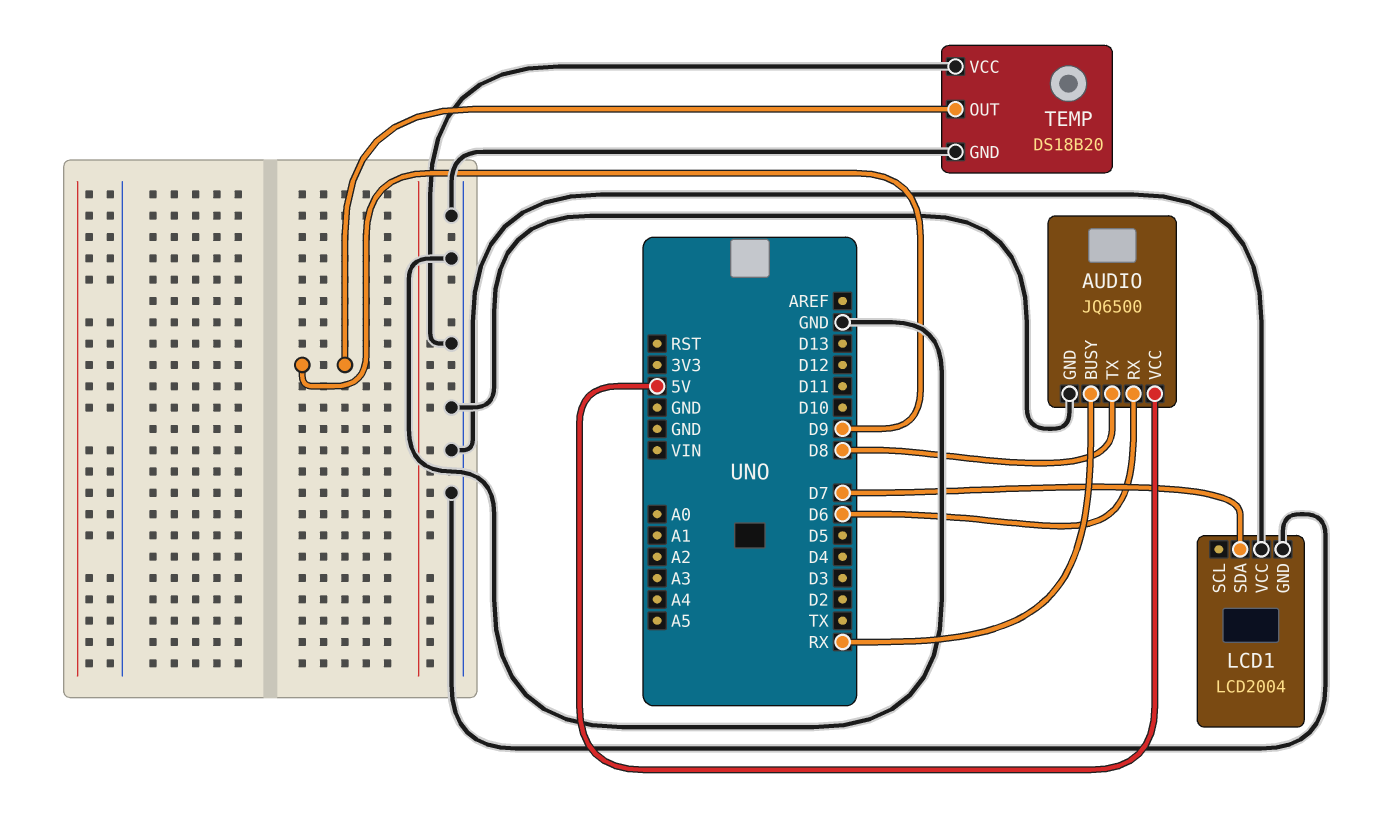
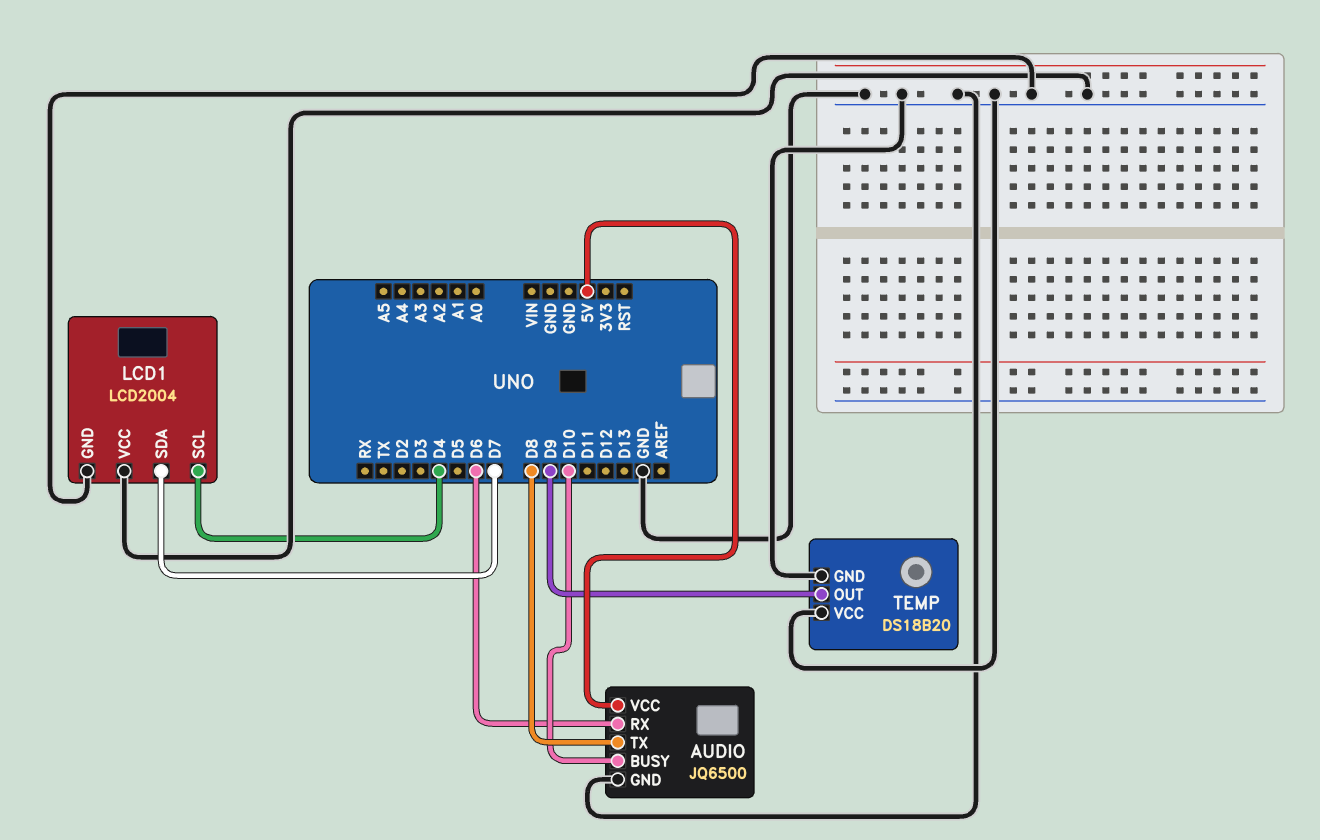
AUDIO pin BUSY: RX -> D10
LCD1 pin SCL: none -> D4

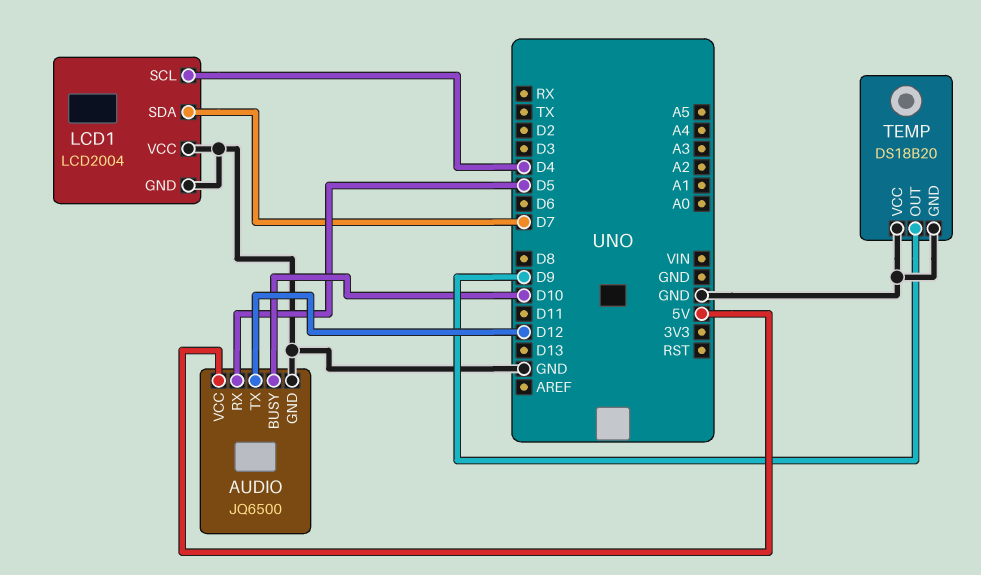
AUDIO pin RX: D6 -> D5
AUDIO pin TX: D8 -> D12

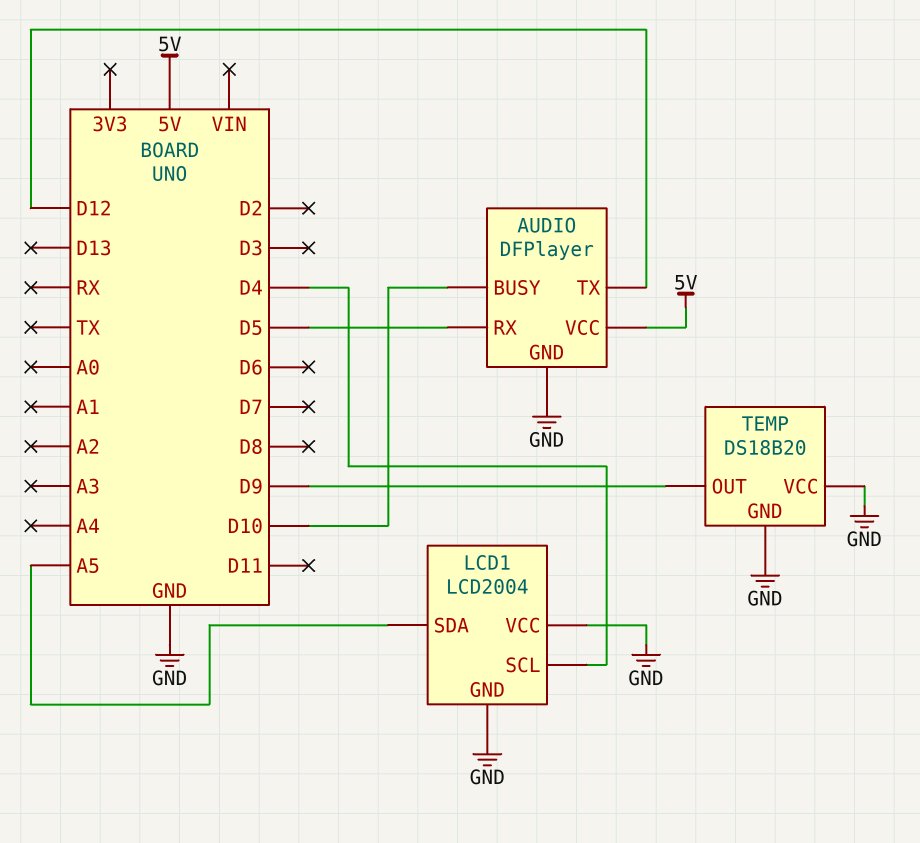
AUDIO: JQ6500 -> DFPlayer
LCD1 pin SDA: D7 -> A5

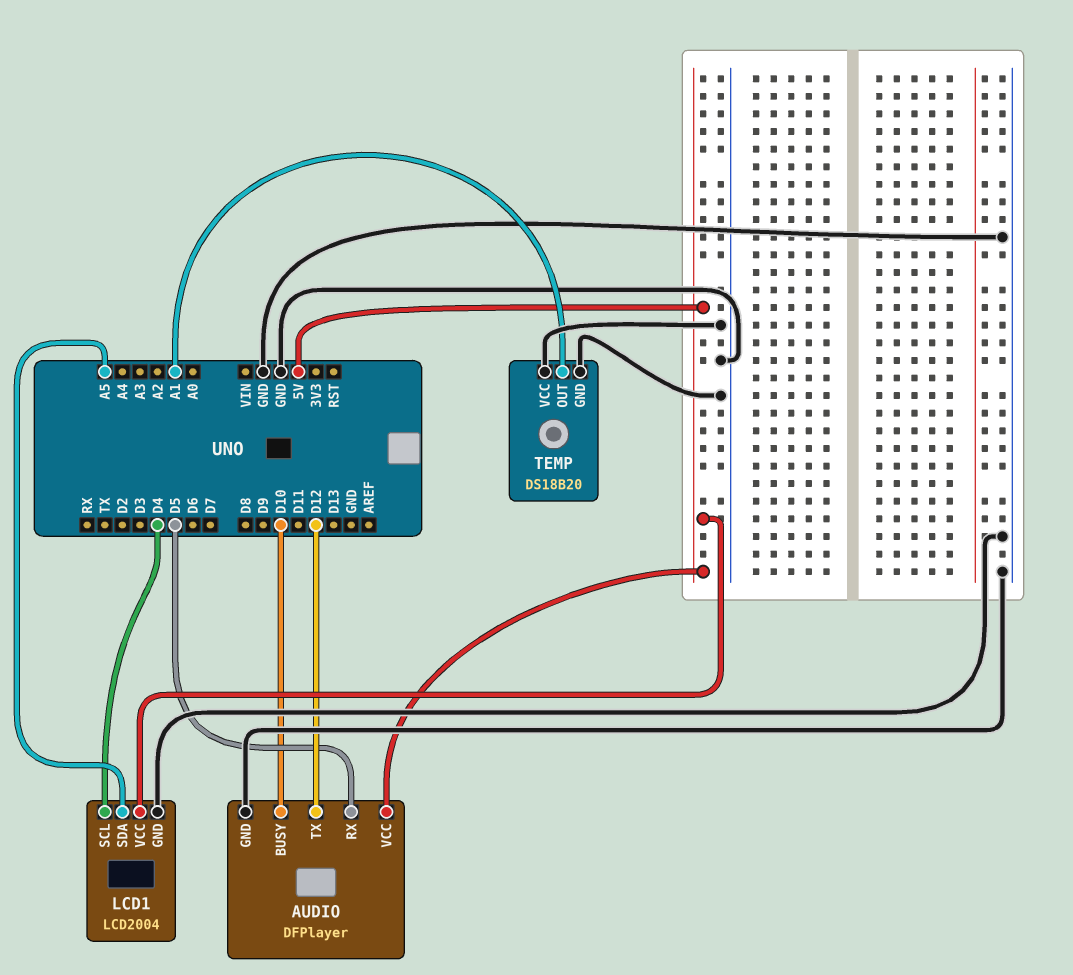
LCD1 pin VCC: GND -> 5V
TEMP pin OUT: D9 -> A1

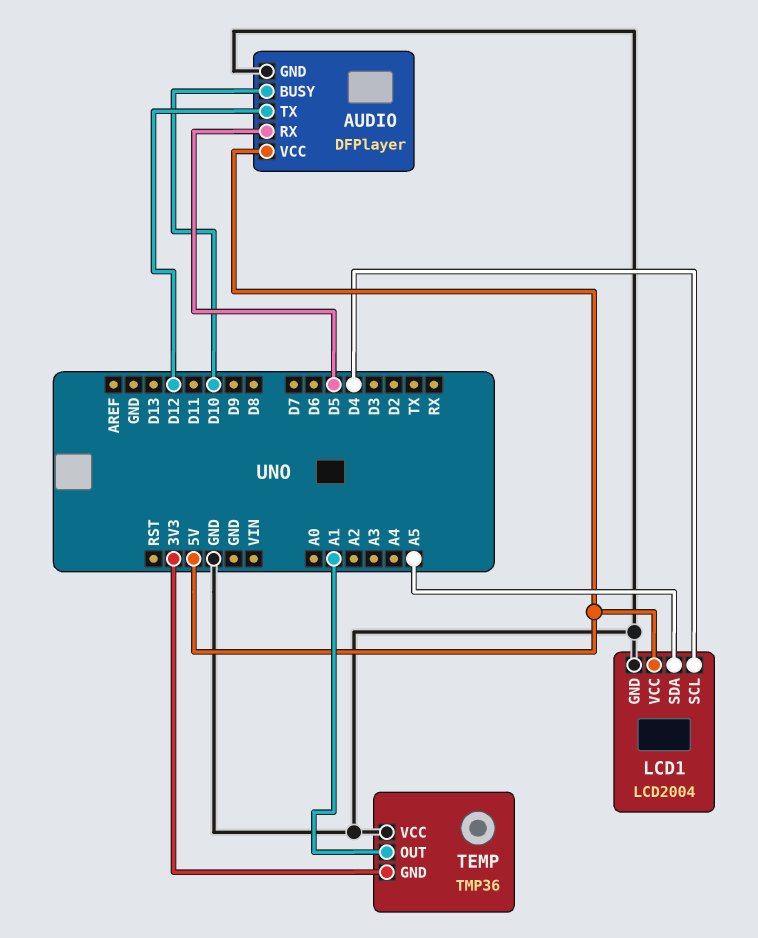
TEMP: DS18B20 -> TMP36
TEMP pin GND: GND -> 3V3

